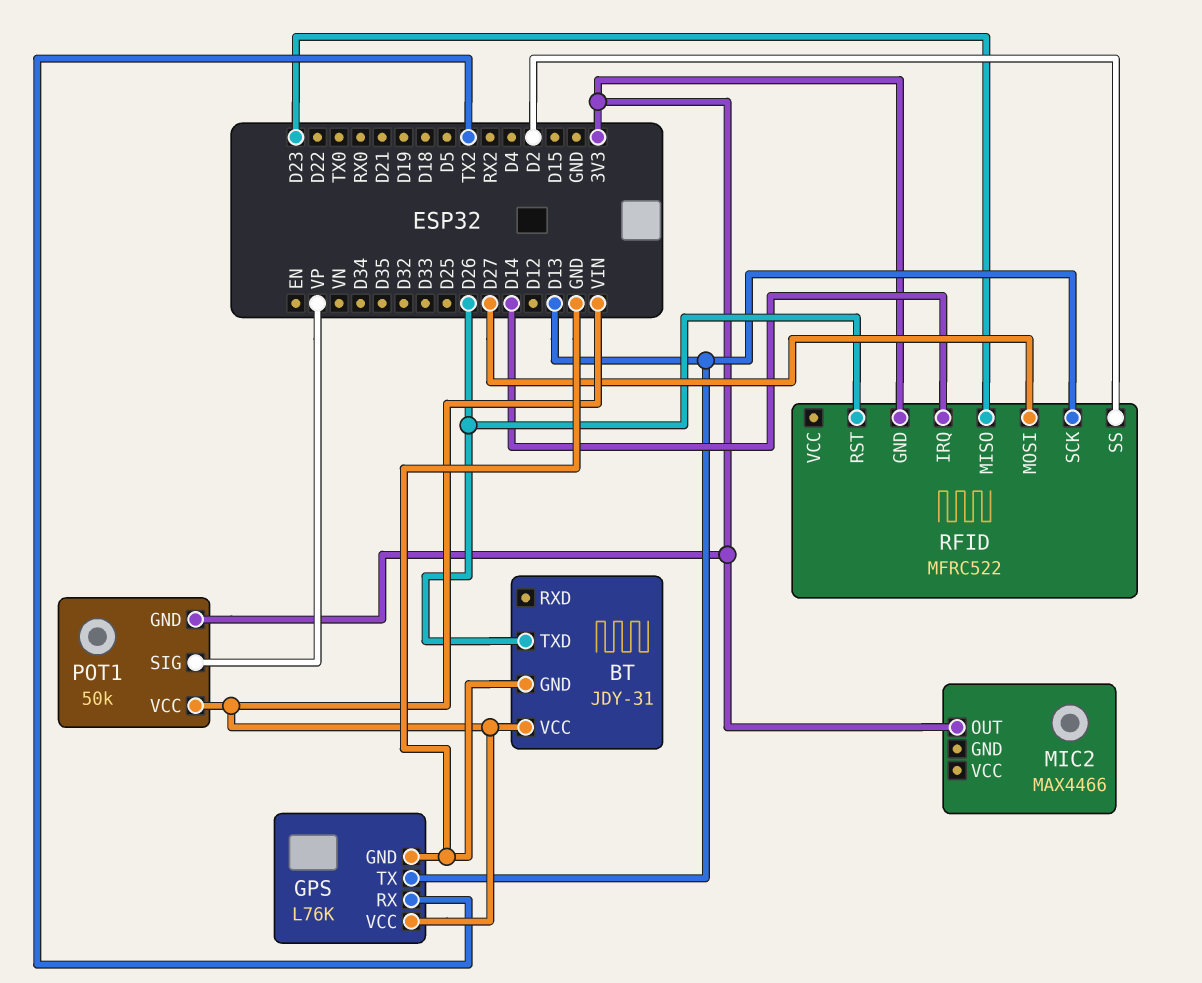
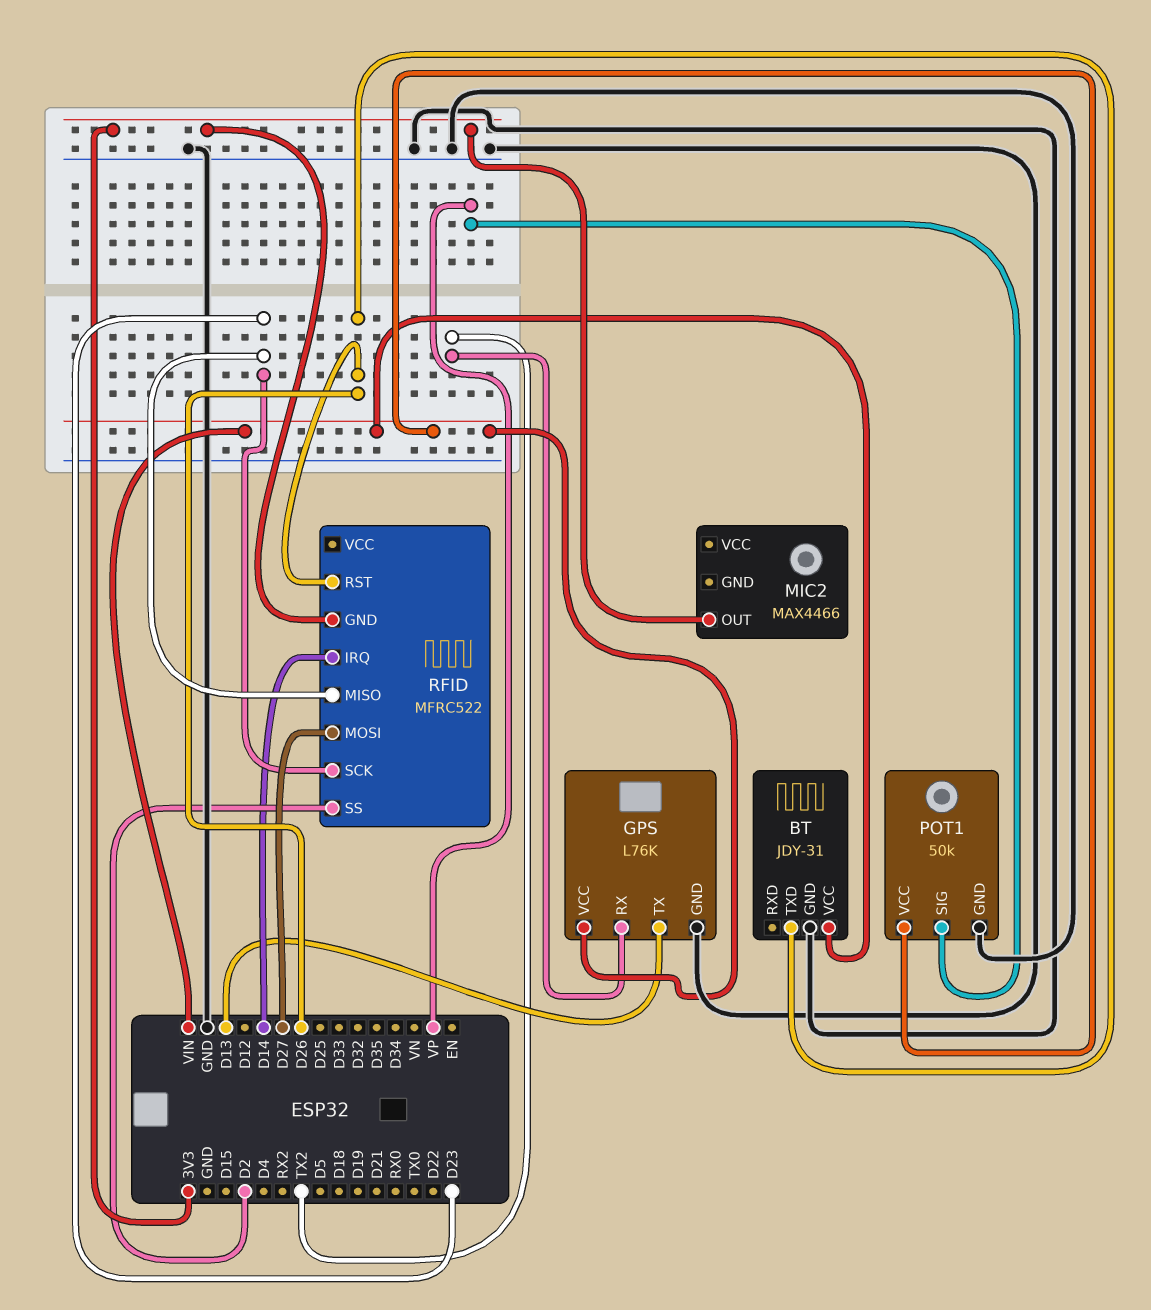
POT1 pin GND: 3V3 -> GND
RFID pin SCK: D13 -> D23

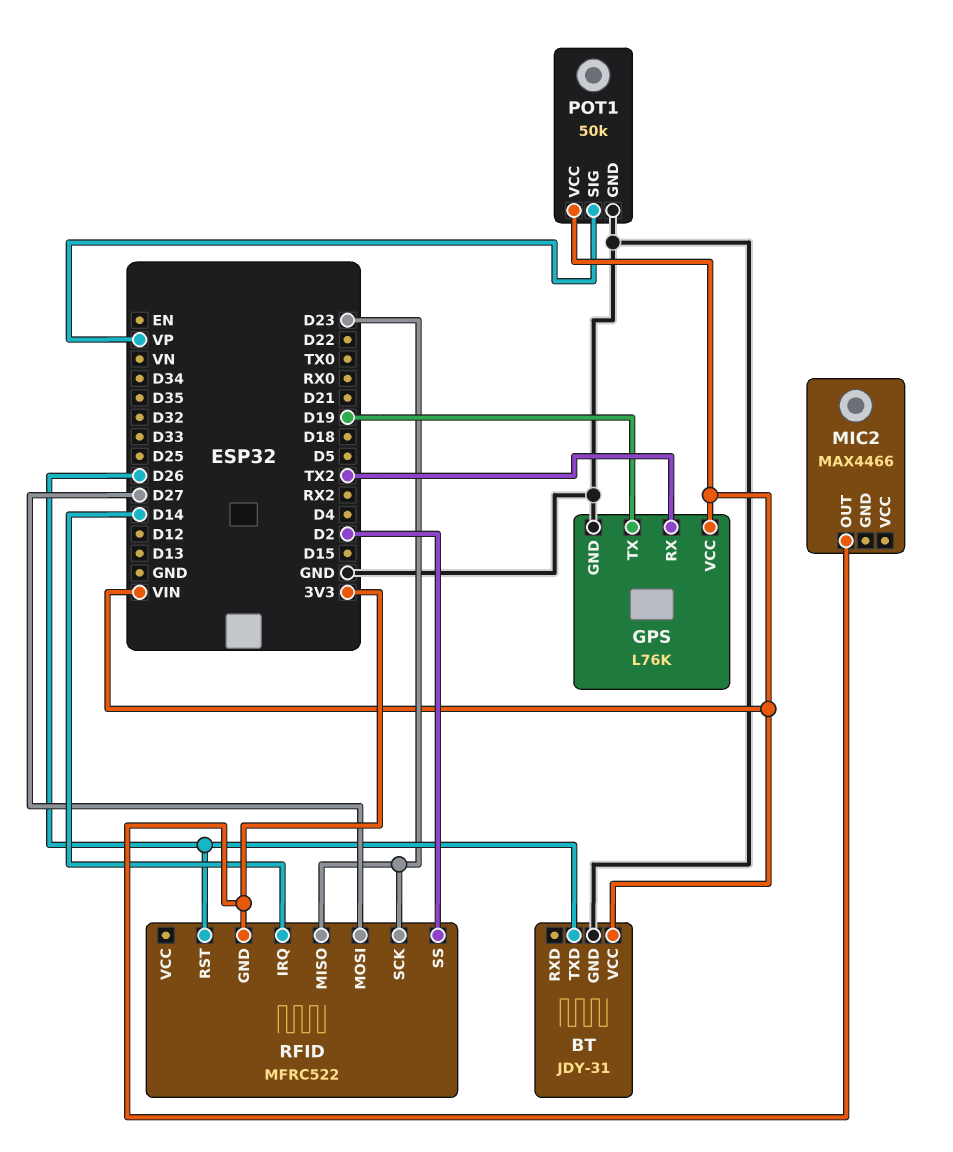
GPS pin TX: D13 -> D19

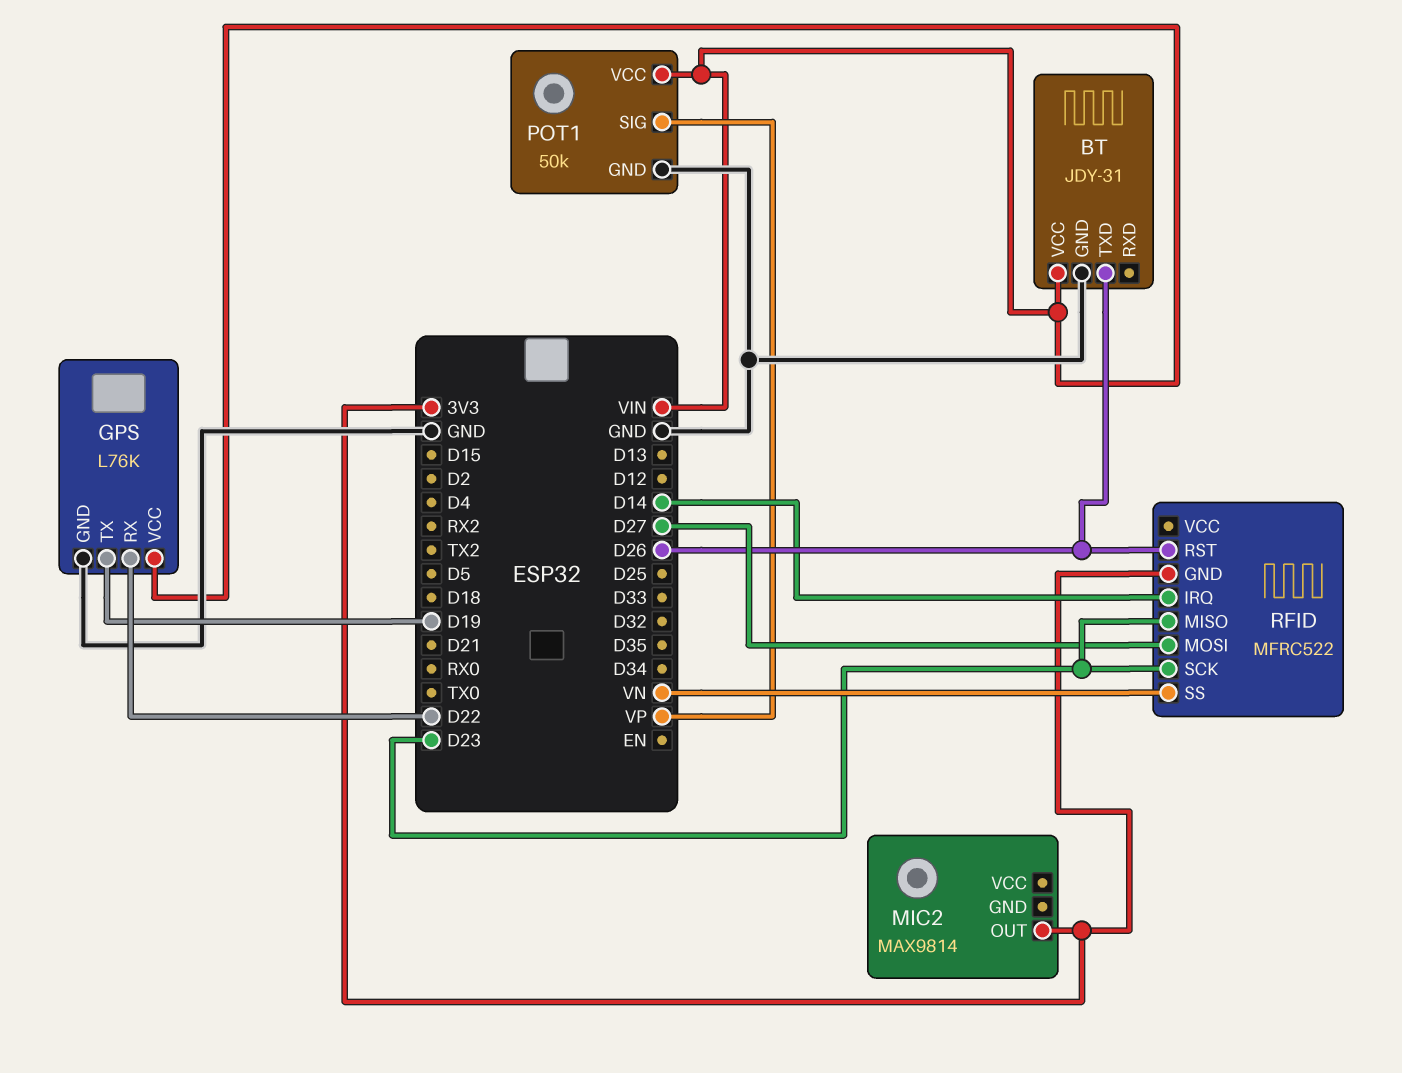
GPS pin RX: TX2 -> D22
MIC2: MAX4466 -> MAX9814
RFID pin SS: D2 -> VN

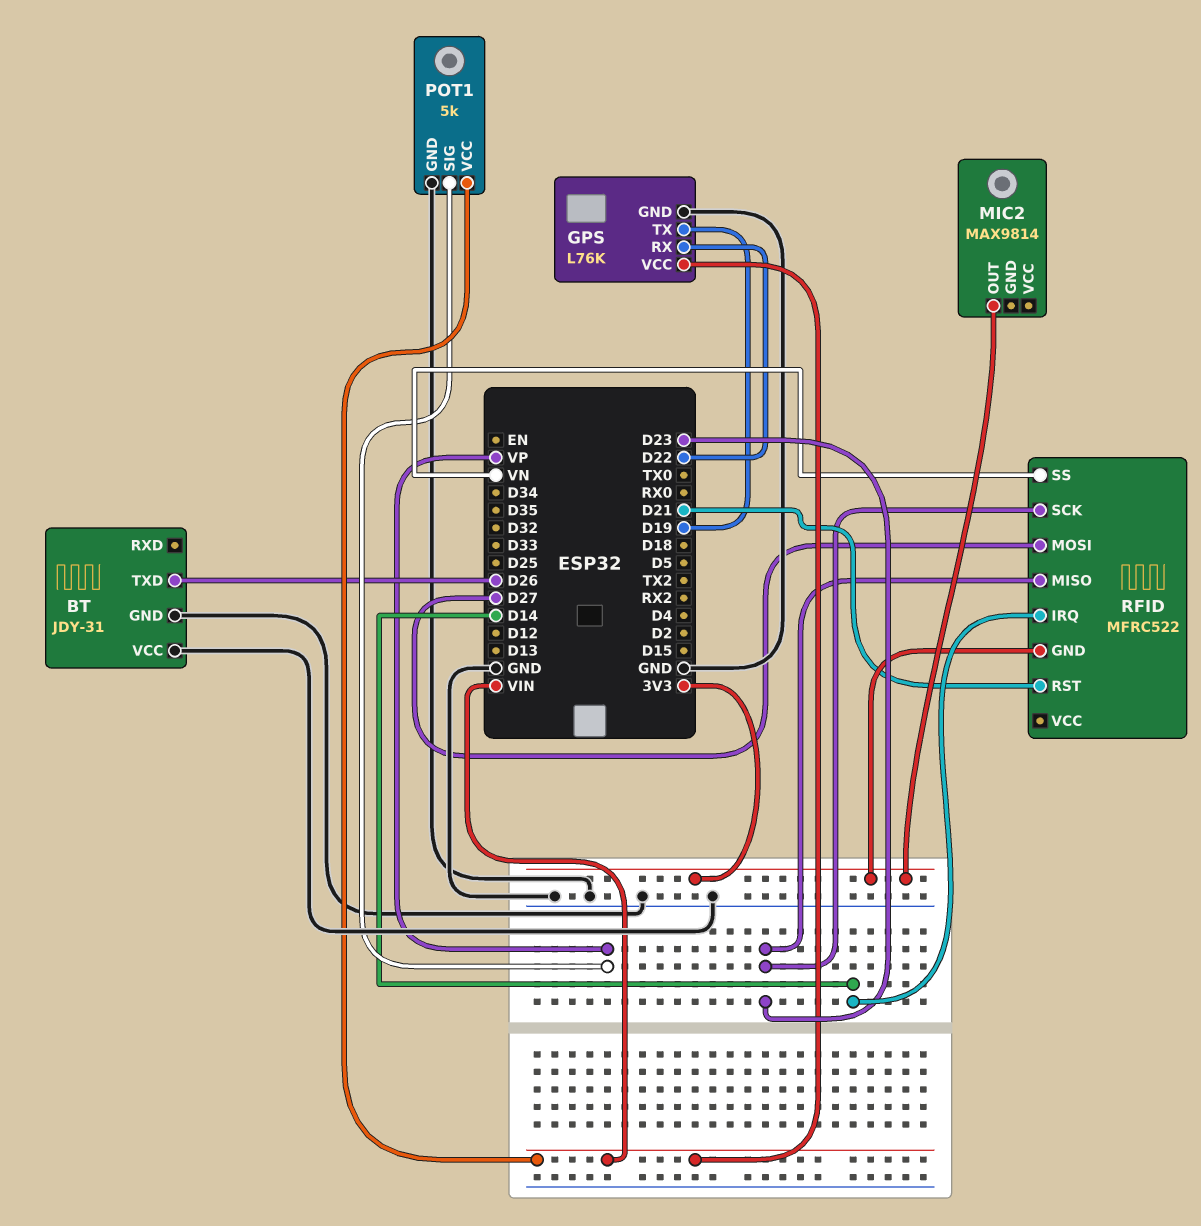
BT pin VCC: VIN -> GND
POT1: 50k -> 5k
RFID pin RST: D26 -> D21

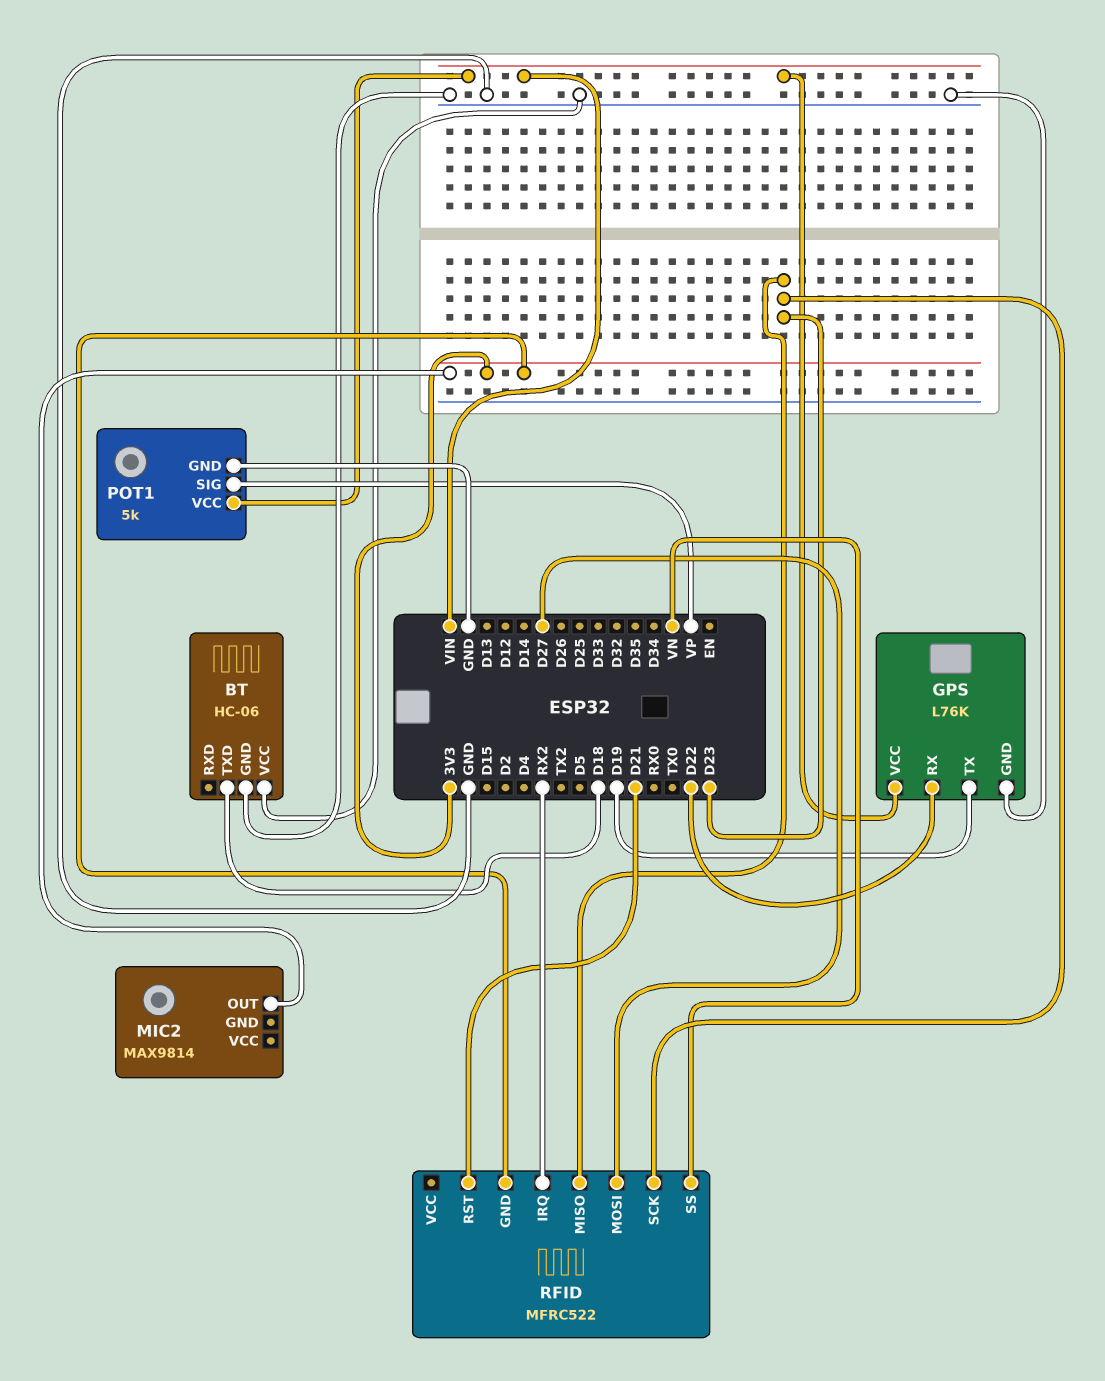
BT: JDY-31 -> HC-06
BT pin TXD: D26 -> D18
RFID pin IRQ: D14 -> RX2

